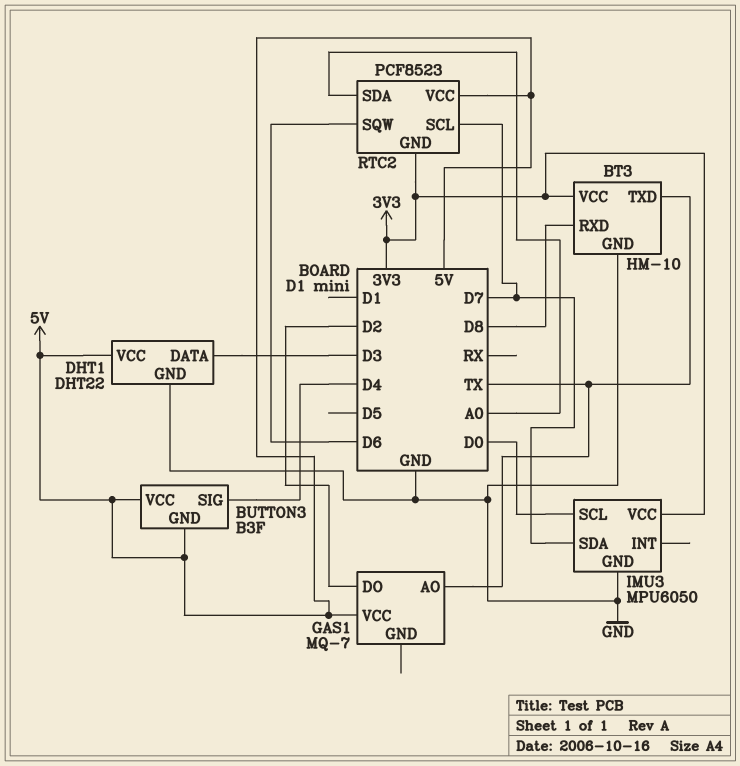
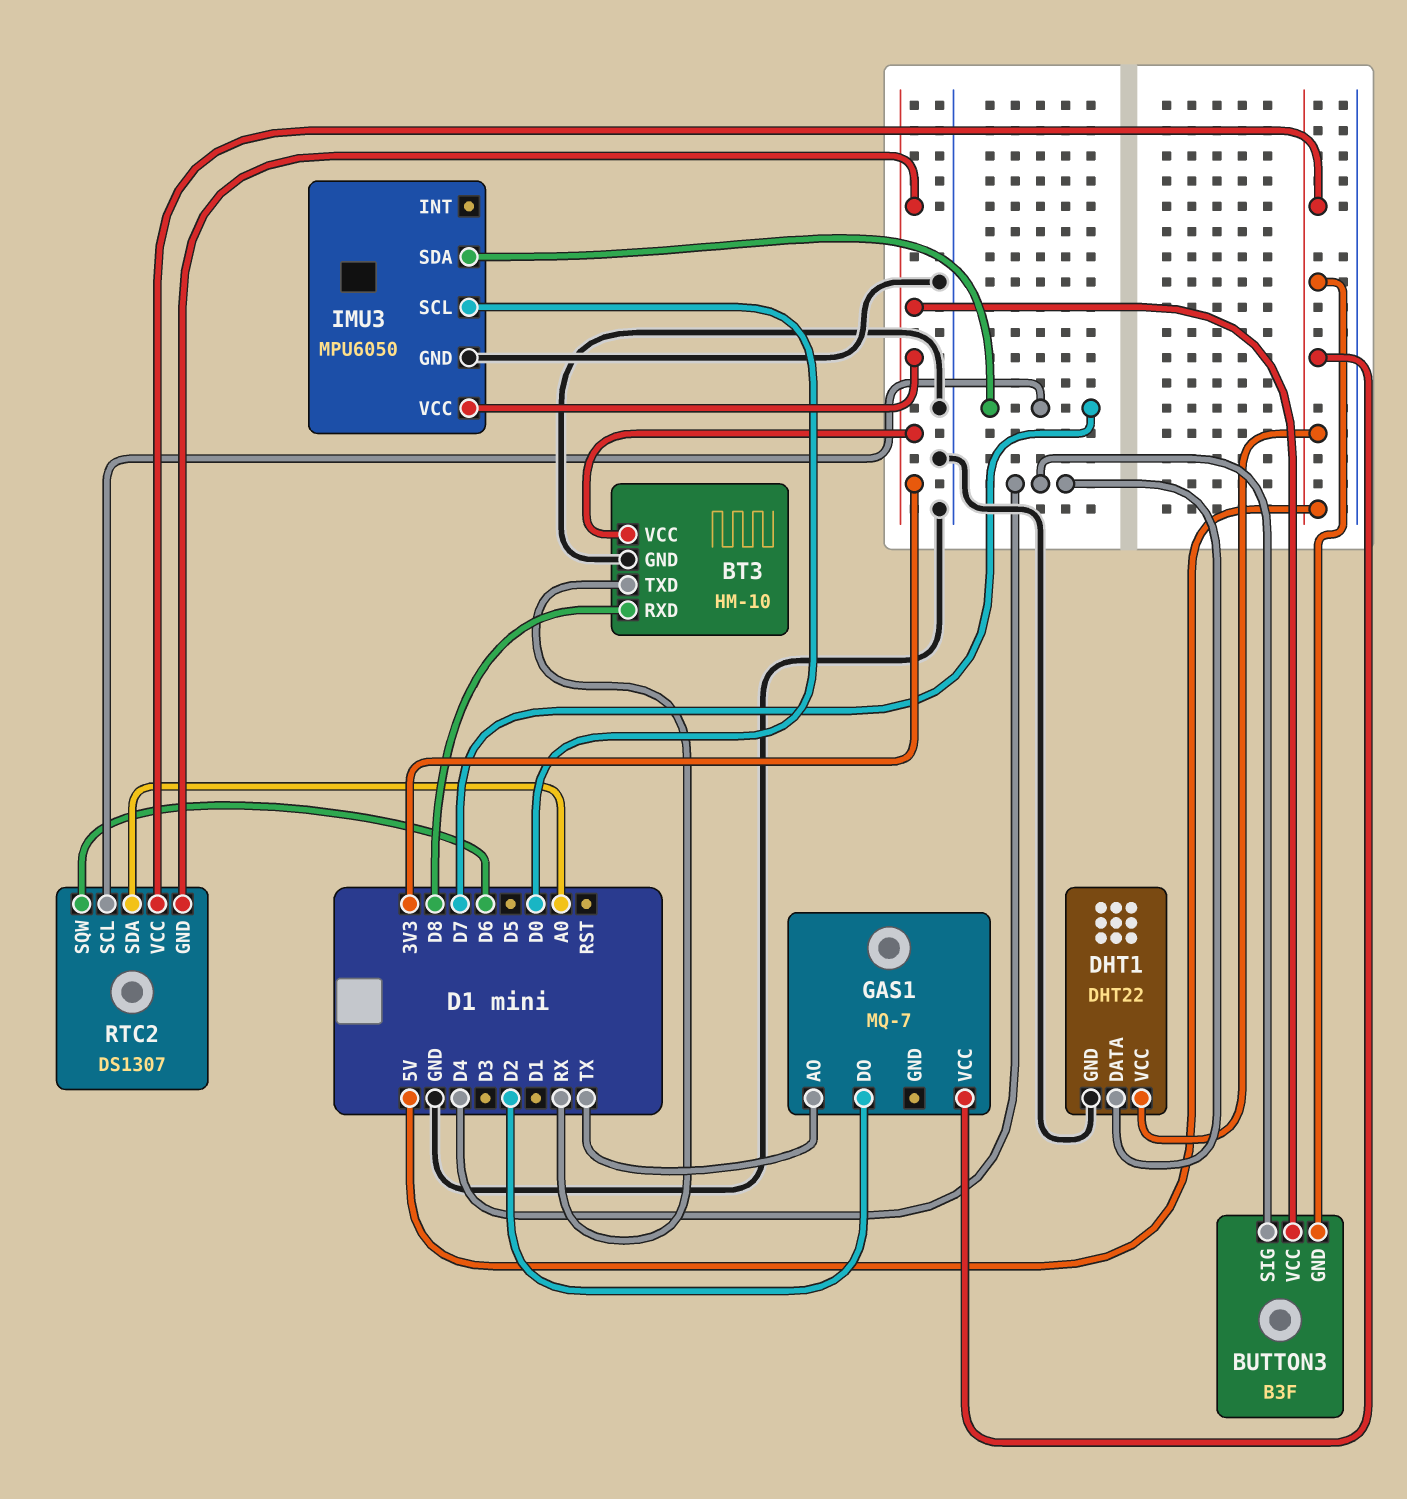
BT3 pin TXD: TX -> RX
BUTTON3 pin VCC: 5V -> 3V3
DHT1 pin DATA: D3 -> D4
RTC2: PCF8523 -> DS1307

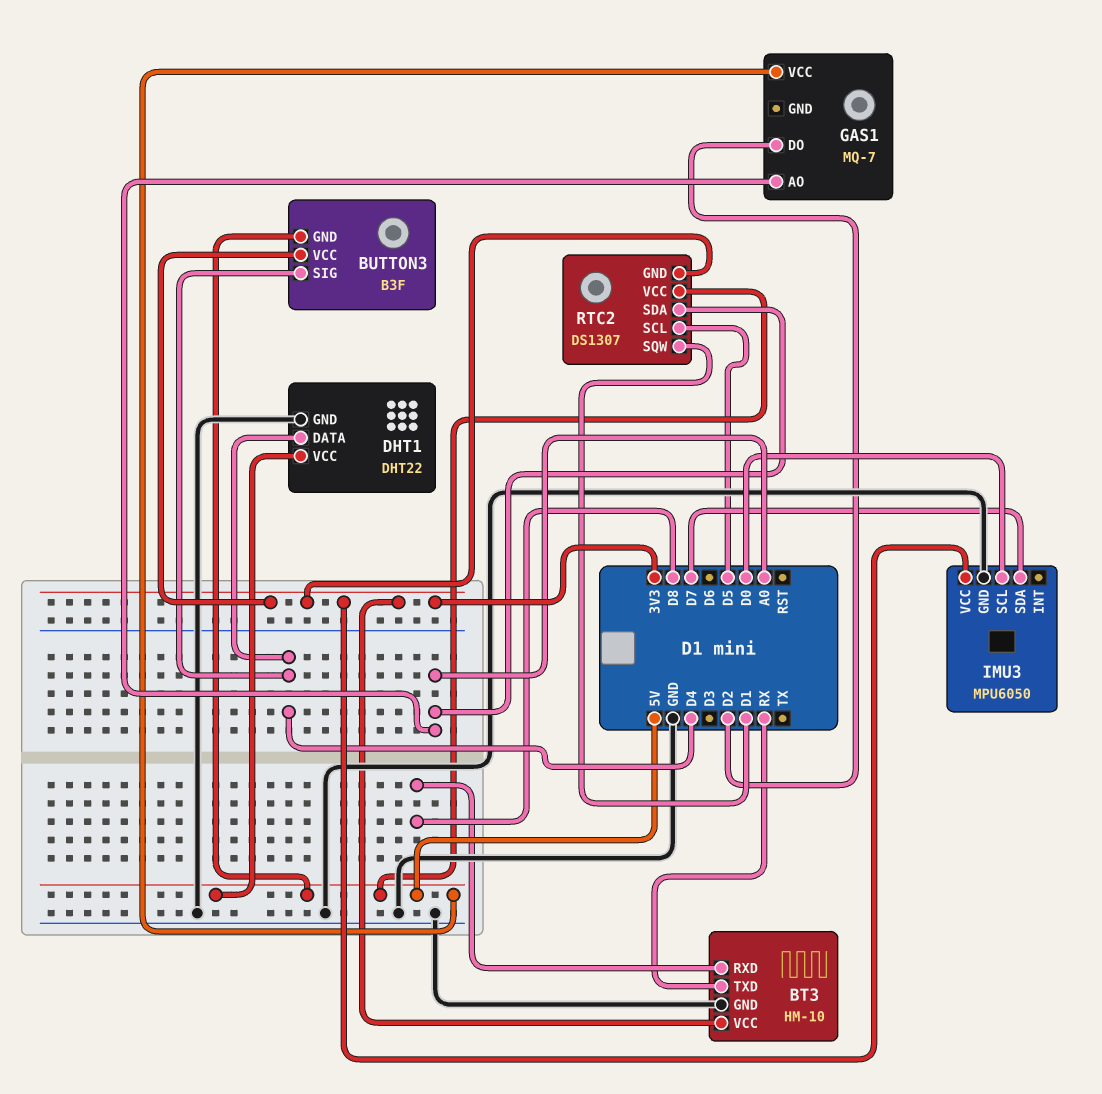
GAS1 pin AO: TX -> A0
RTC2 pin SCL: D7 -> D5
RTC2 pin SQW: D6 -> D1

